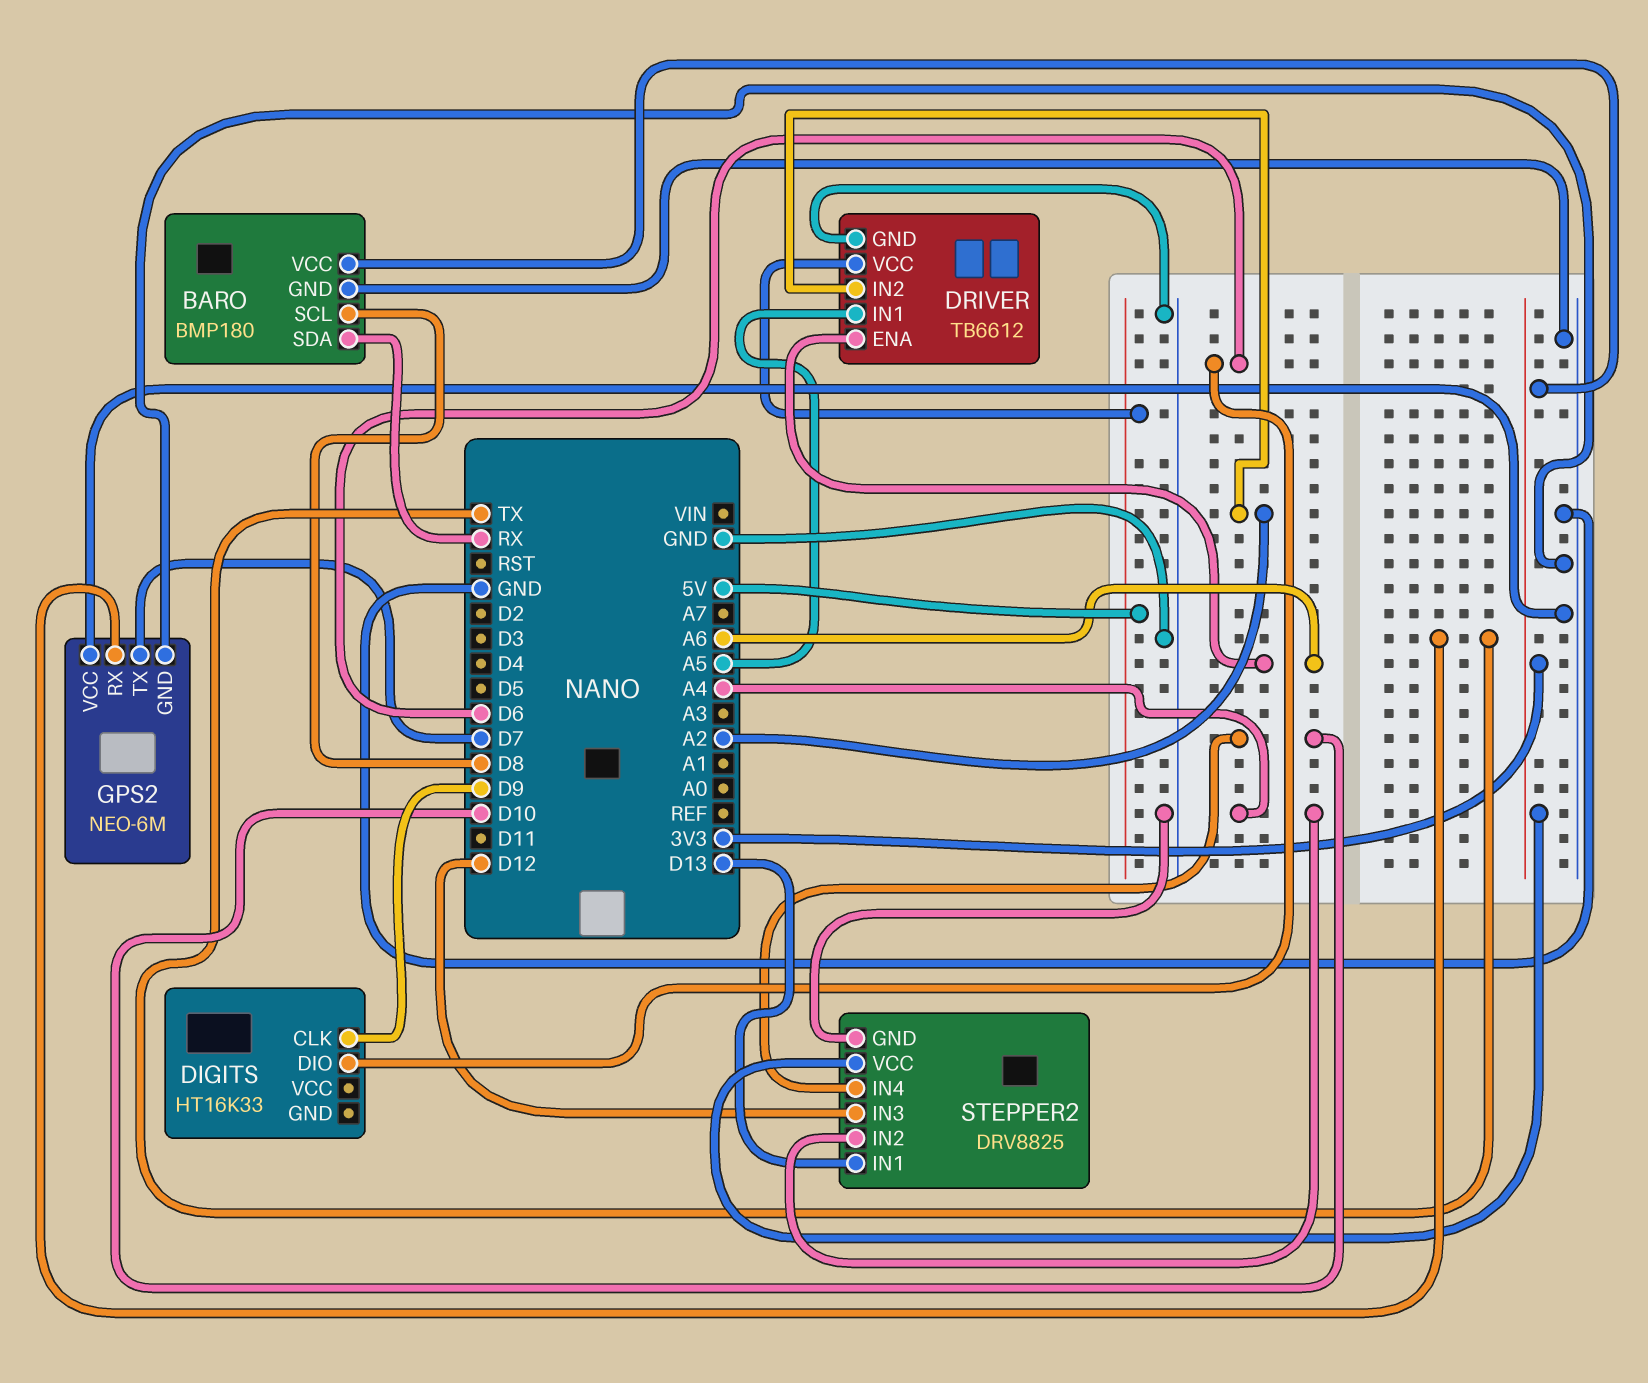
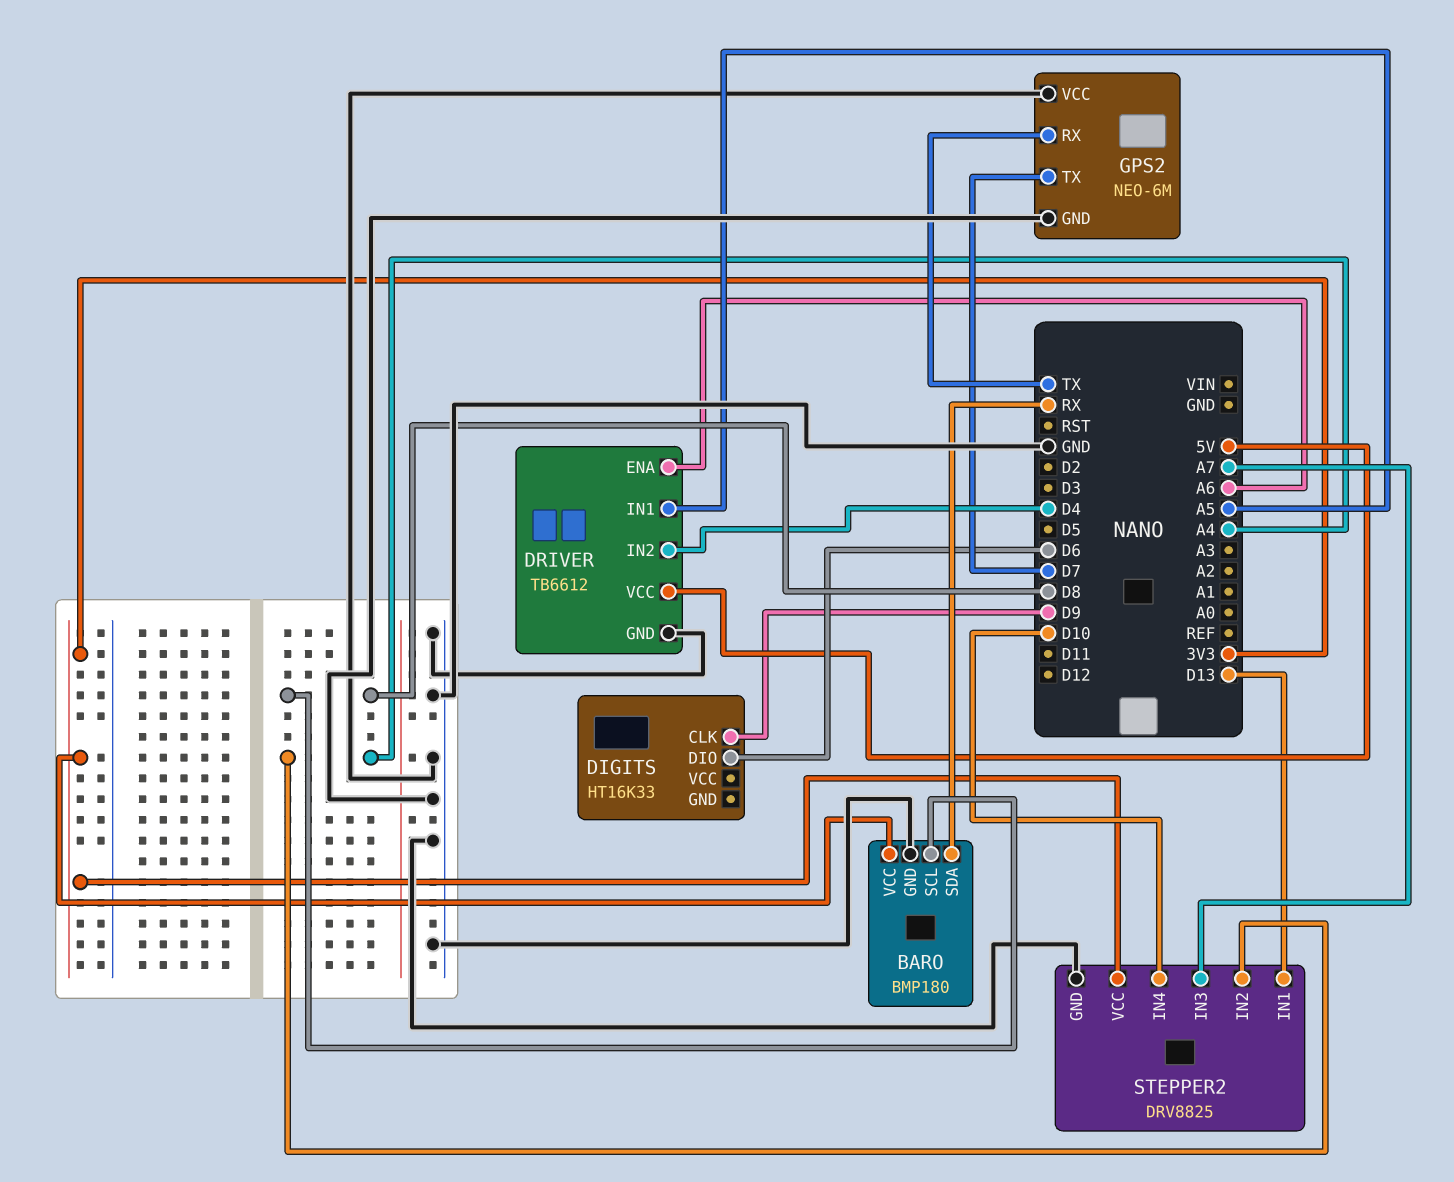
DRIVER pin IN2: A2 -> D4
STEPPER2 pin IN3: D12 -> A7

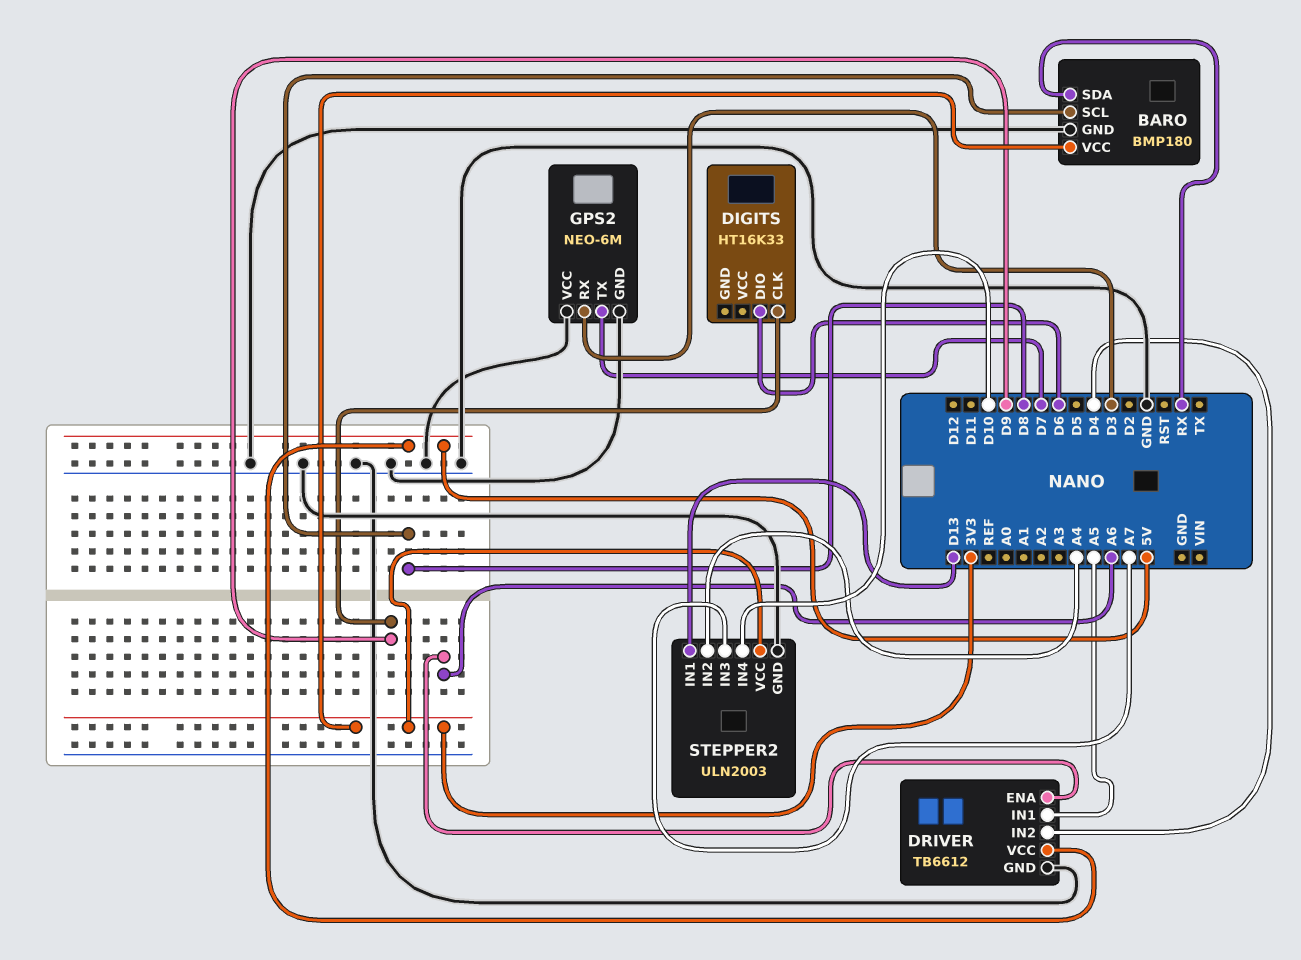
GPS2 pin RX: TX -> D3
STEPPER2: DRV8825 -> ULN2003

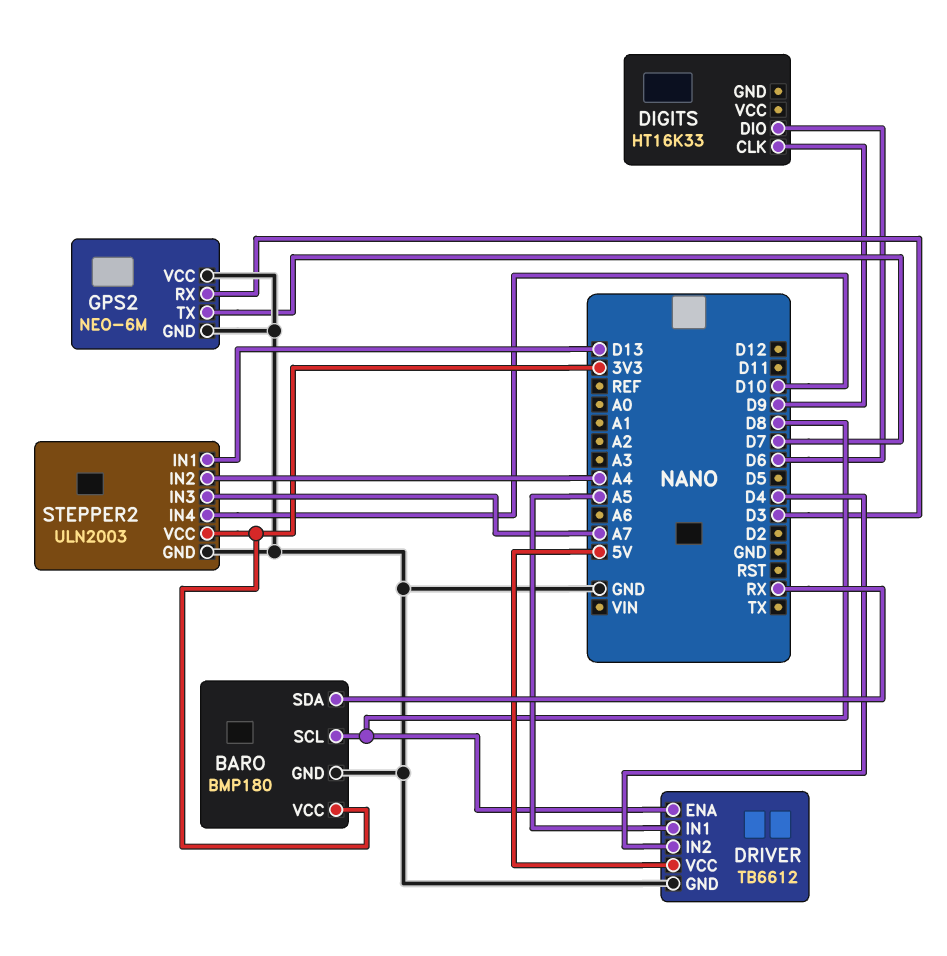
DRIVER pin ENA: A6 -> D8

